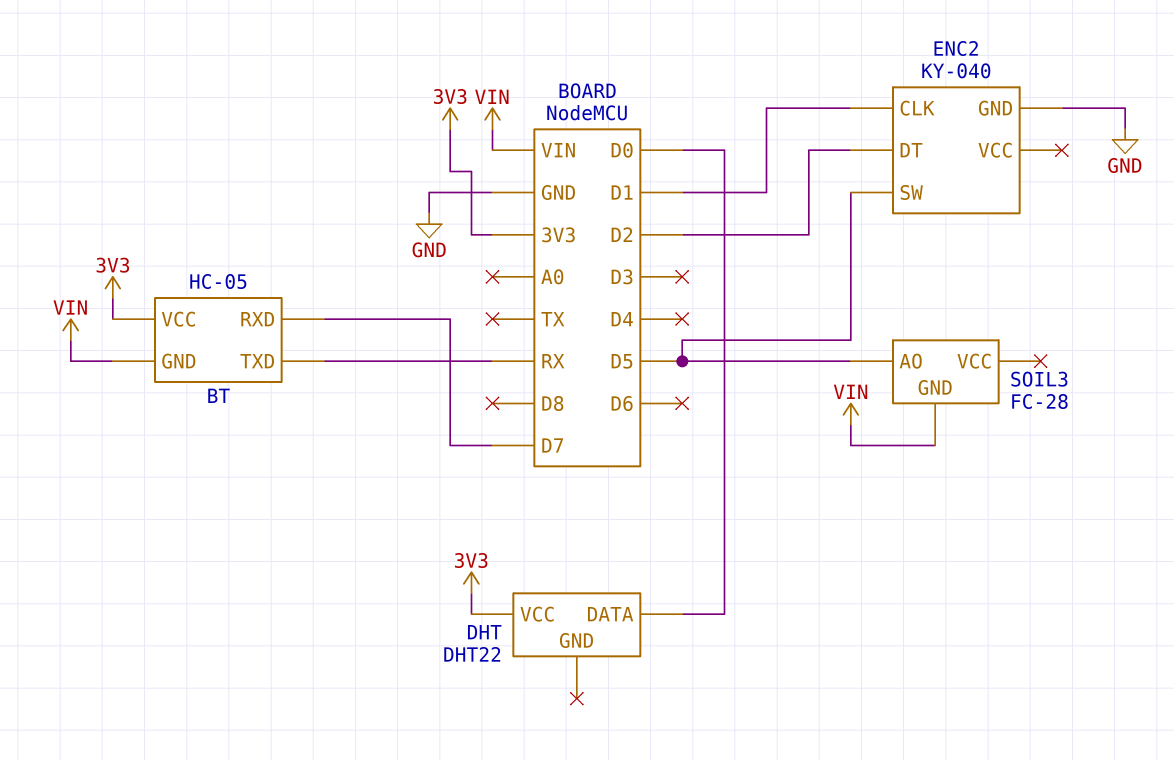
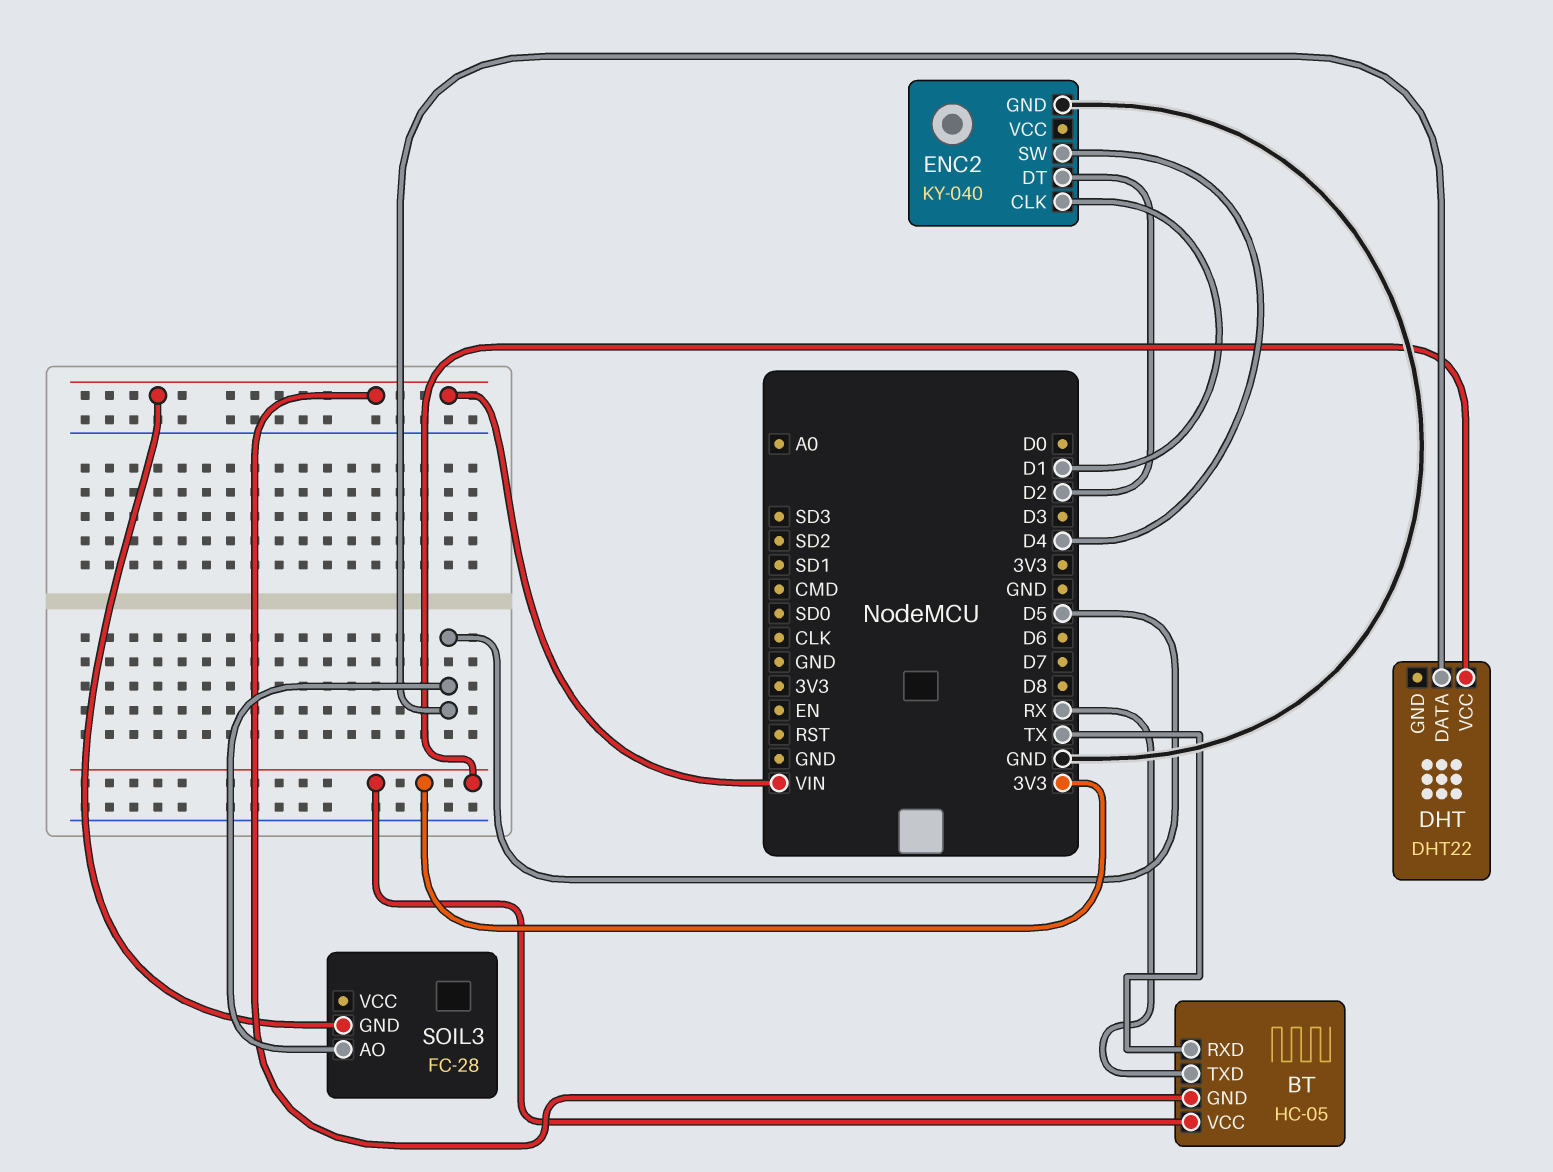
BT pin RXD: D7 -> TX
DHT pin DATA: D0 -> D5
ENC2 pin SW: D5 -> D4

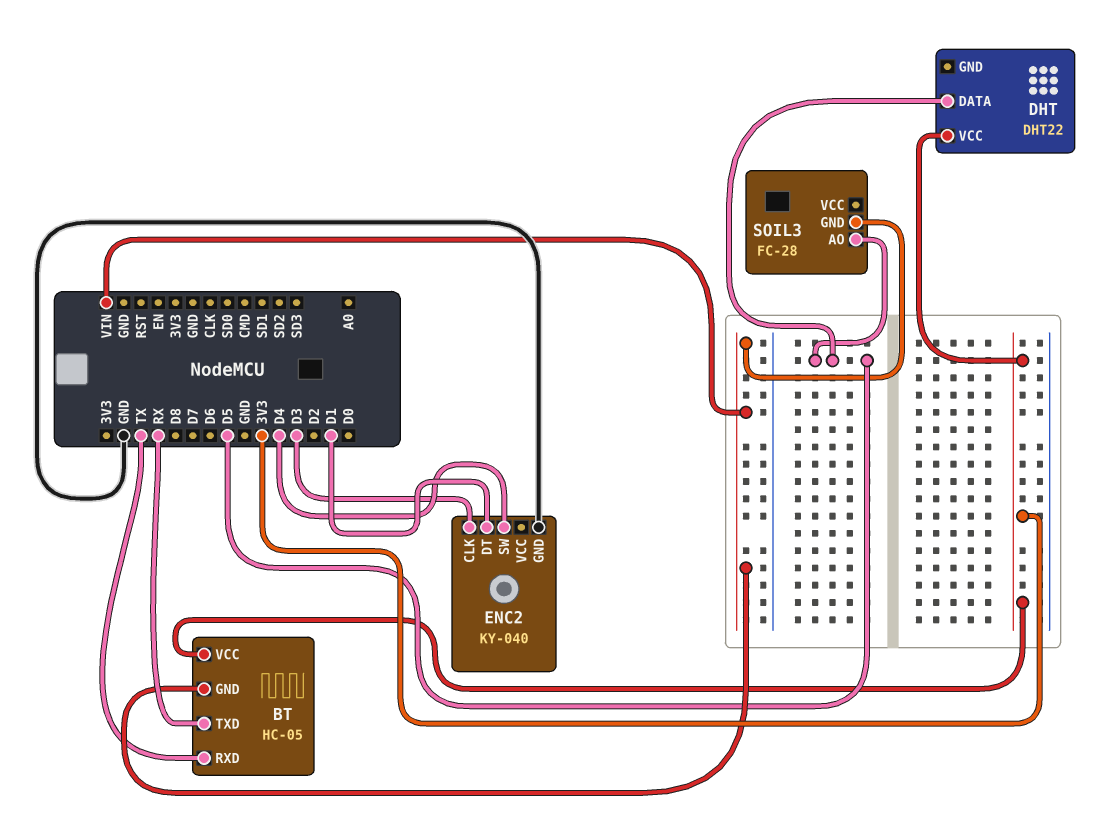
ENC2 pin CLK: D1 -> D3
ENC2 pin DT: D2 -> D1

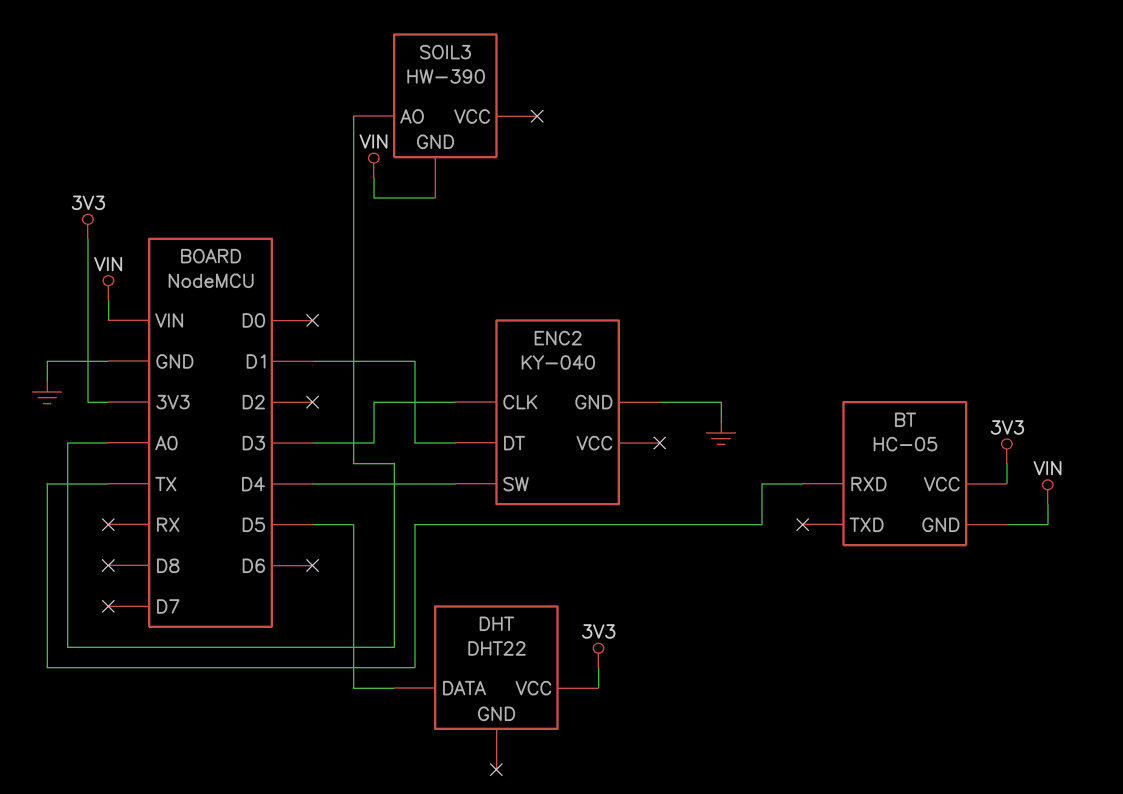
BT pin TXD: RX -> none
SOIL3: FC-28 -> HW-390
SOIL3 pin AO: D5 -> A0

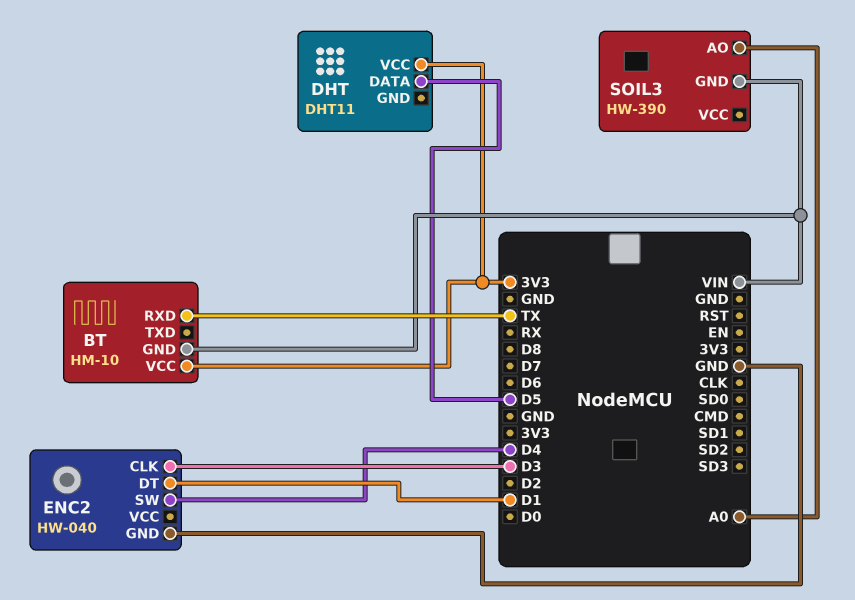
BT: HC-05 -> HM-10
DHT: DHT22 -> DHT11
ENC2: KY-040 -> HW-040

